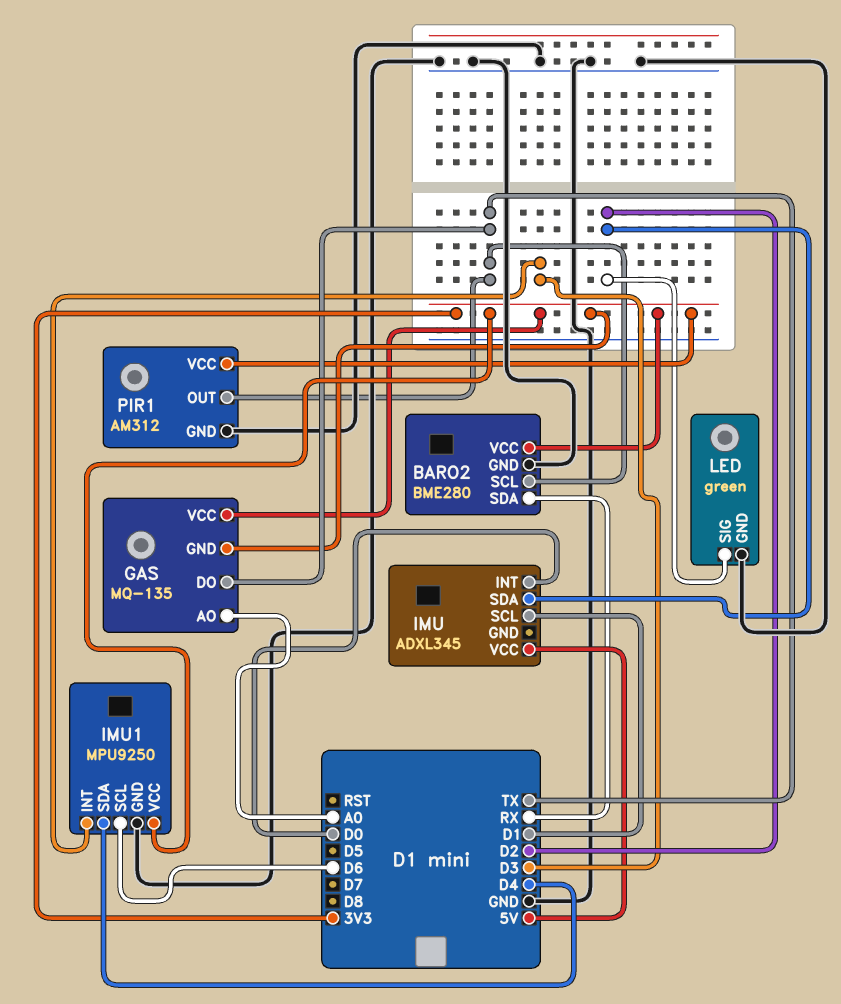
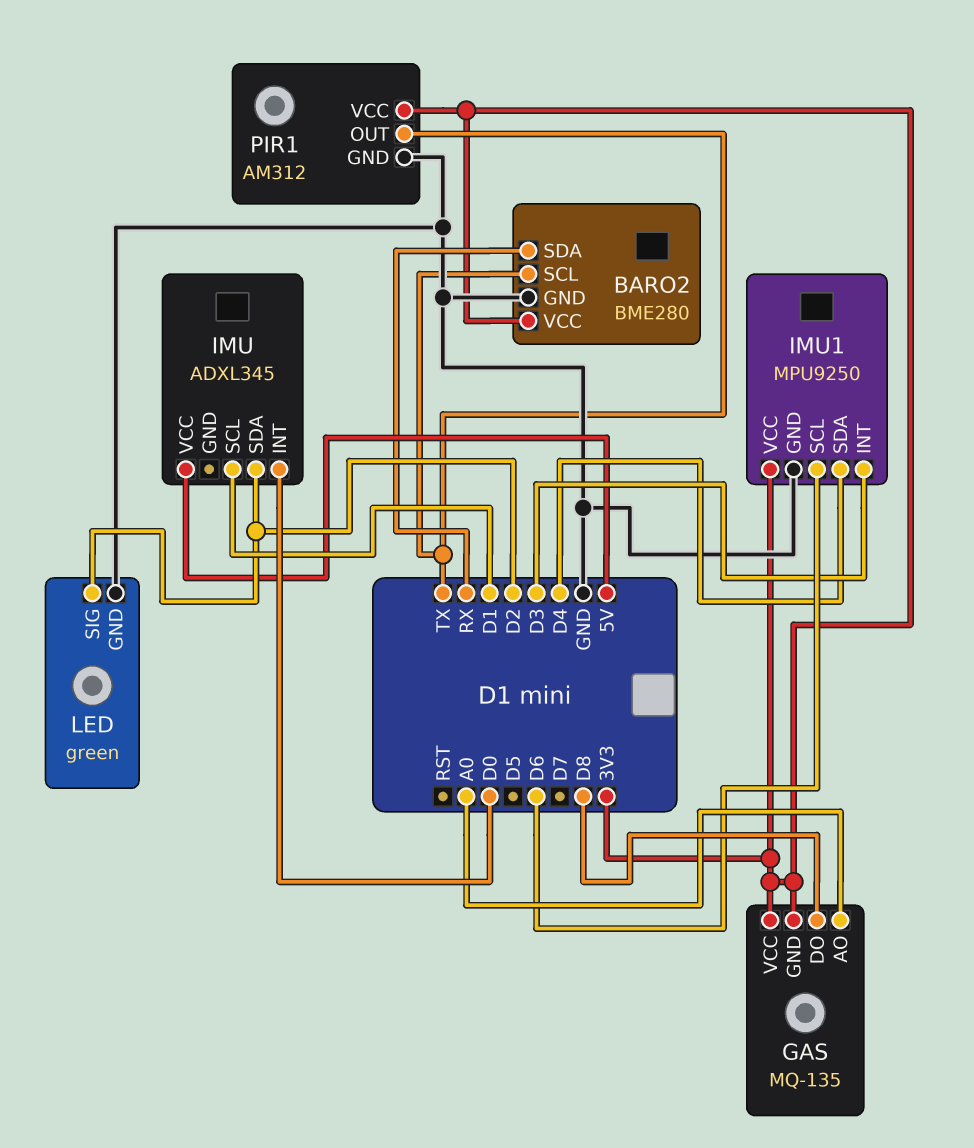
GAS pin DO: TX -> D8

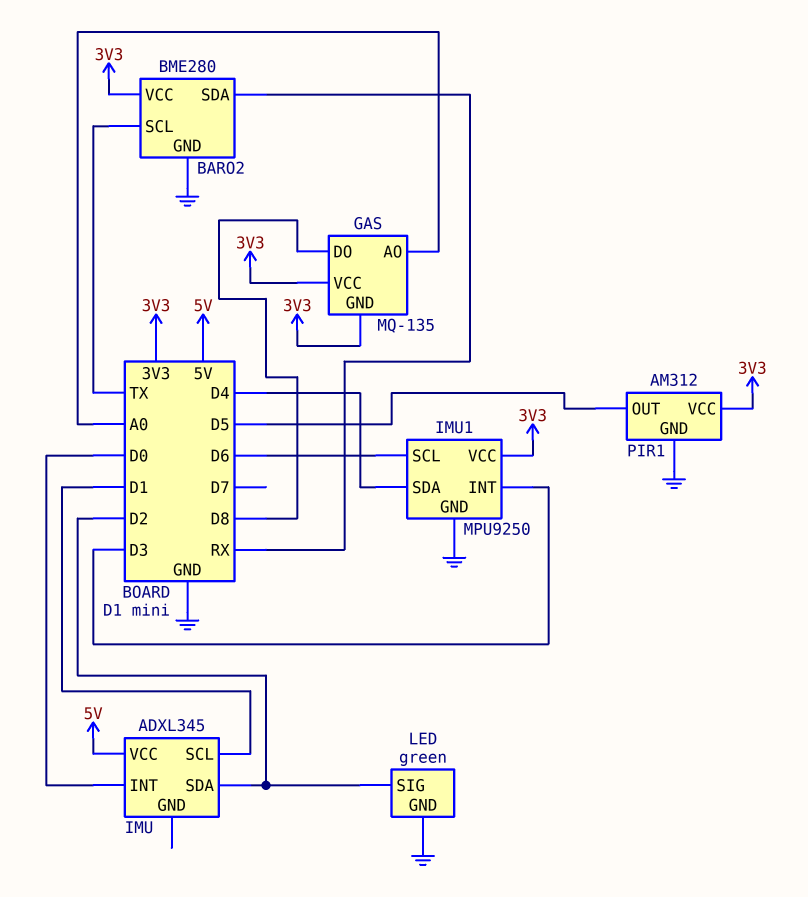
PIR1 pin OUT: TX -> D5

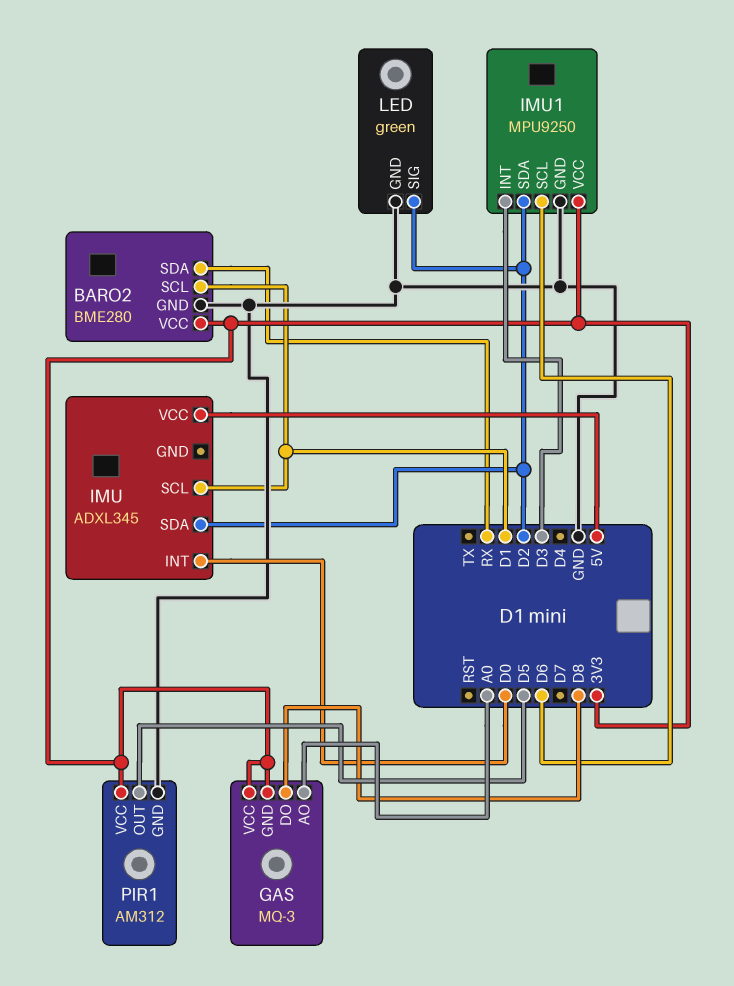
BARO2 pin SCL: TX -> D1
GAS: MQ-135 -> MQ-3
IMU1 pin SDA: D4 -> D2

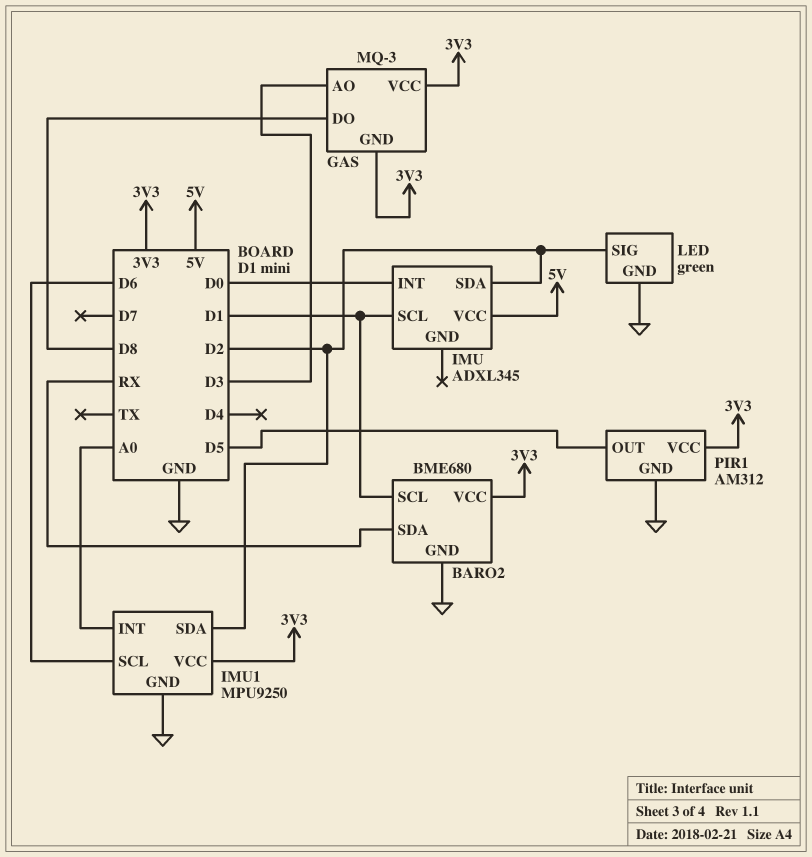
BARO2: BME280 -> BME680
GAS pin AO: A0 -> D3
IMU1 pin INT: D3 -> A0

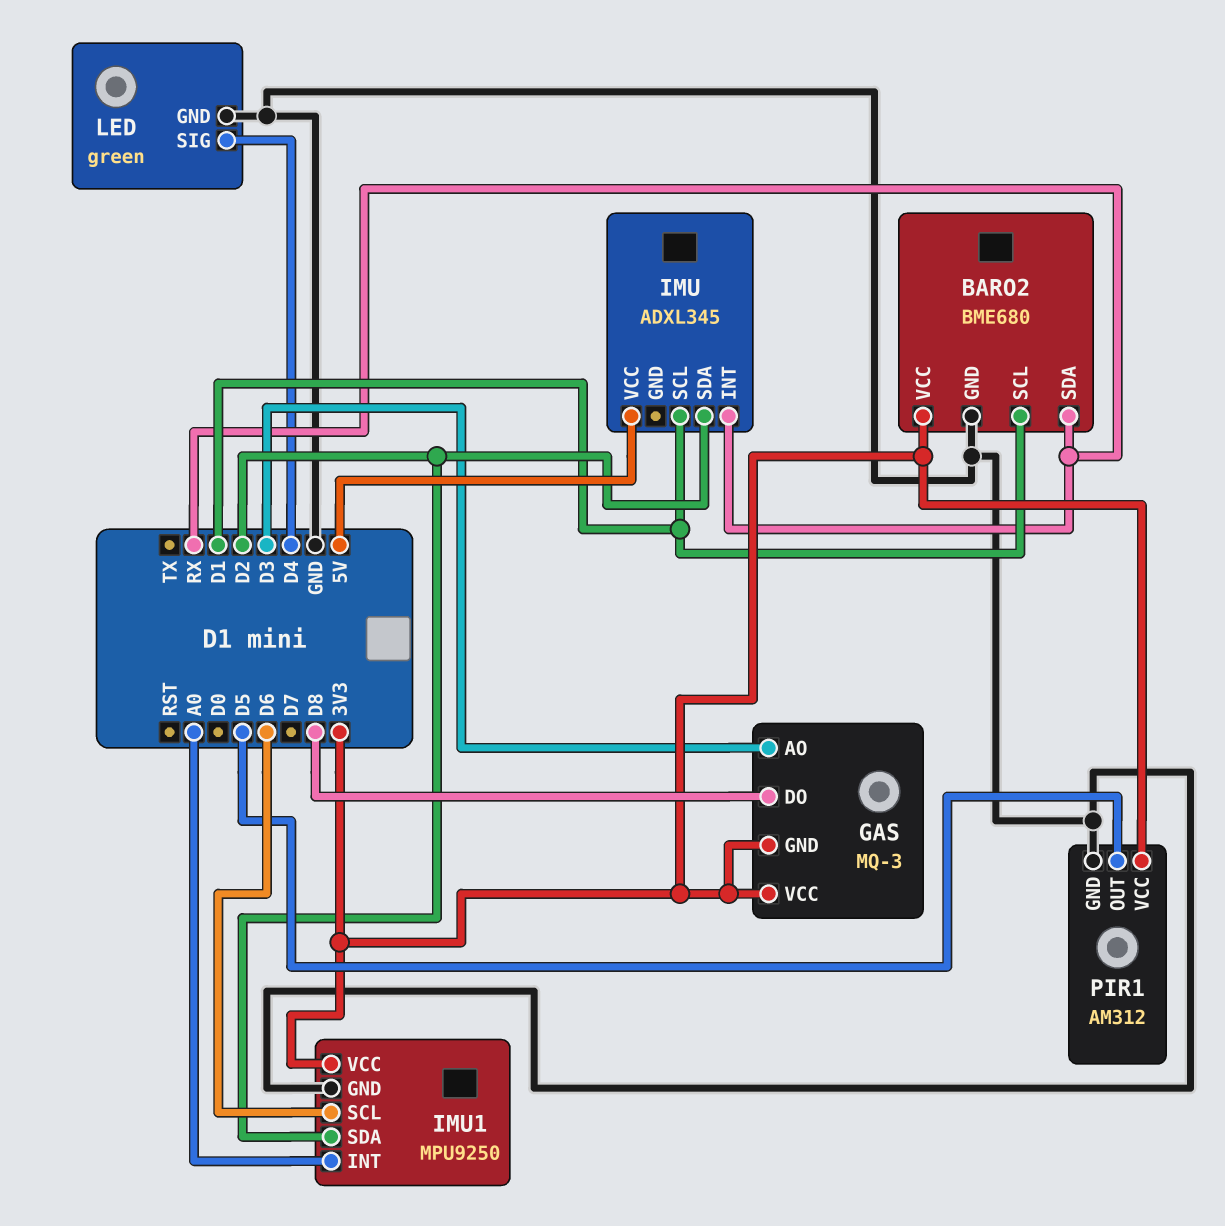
IMU pin INT: D0 -> RX
LED pin SIG: D2 -> D4

